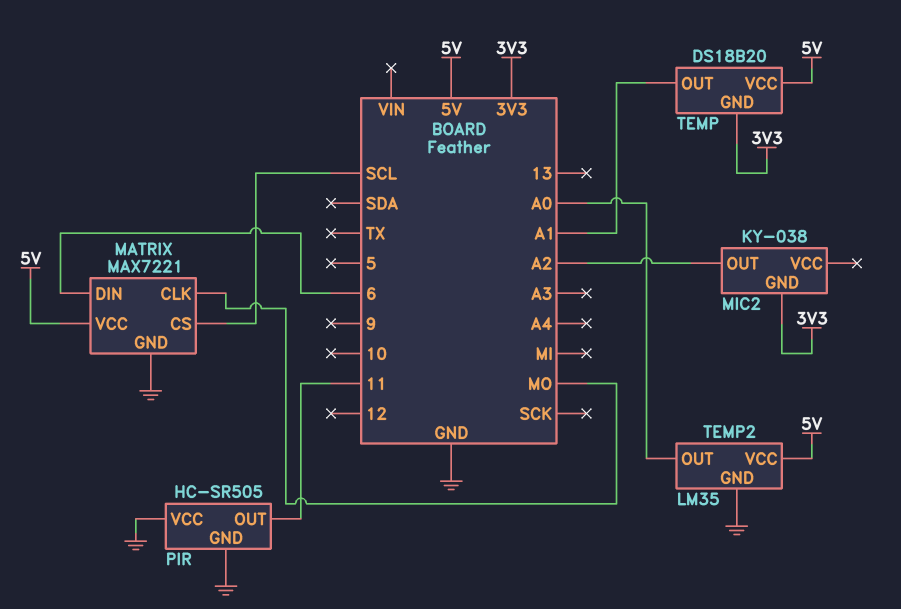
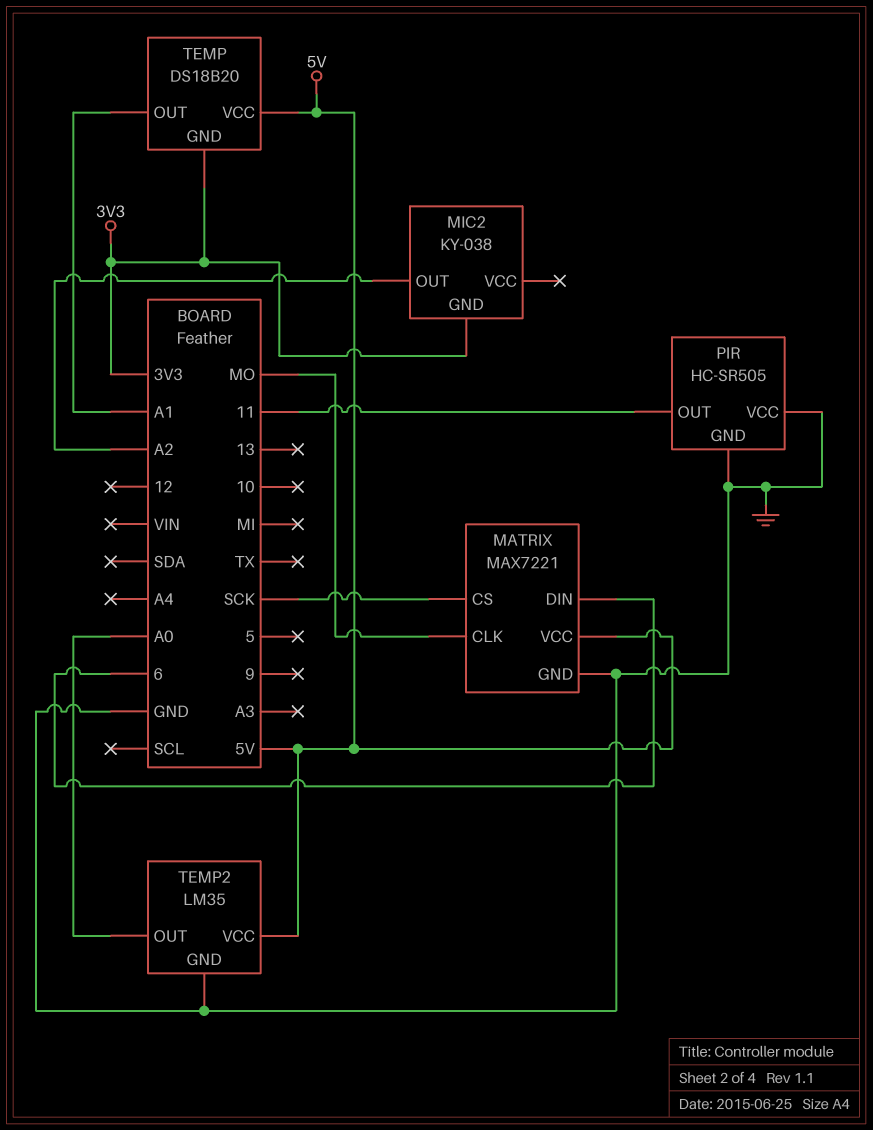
MATRIX pin CS: SCL -> SCK

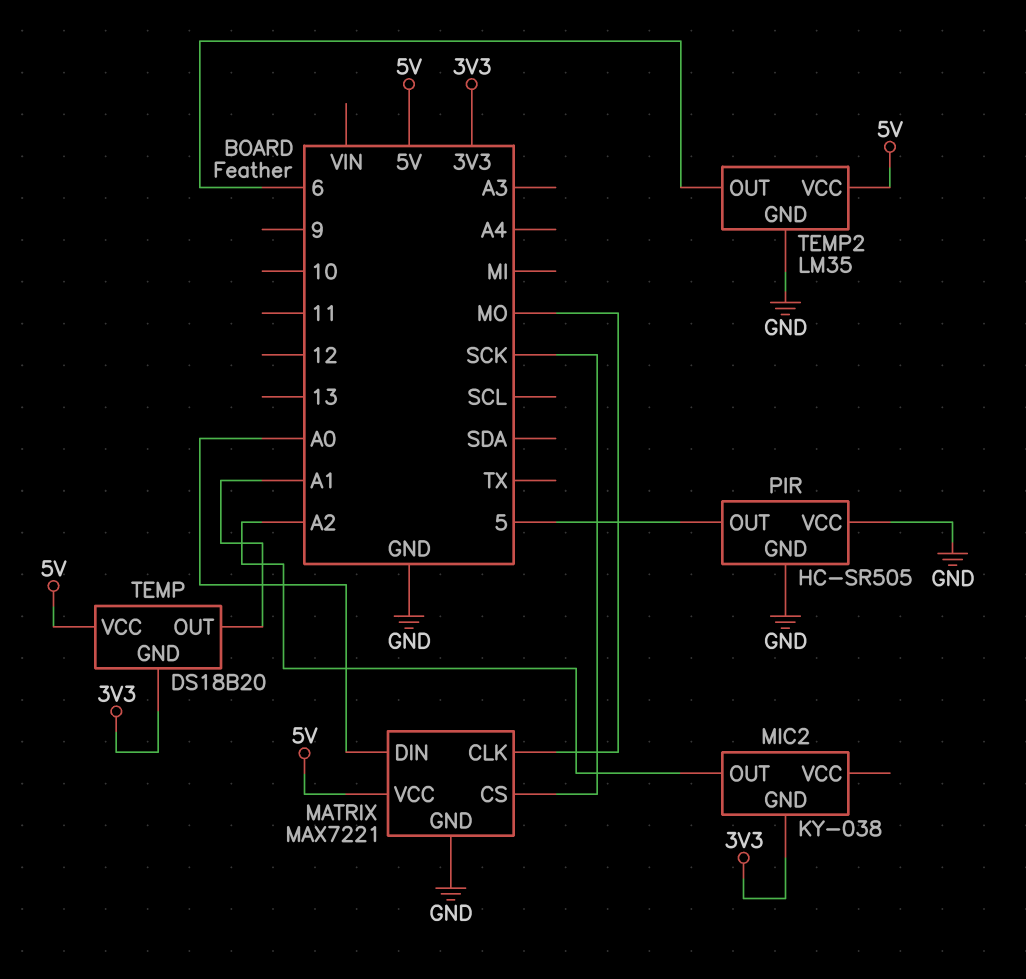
MATRIX pin DIN: 6 -> A0
PIR pin OUT: 11 -> 5
TEMP2 pin OUT: A0 -> 6

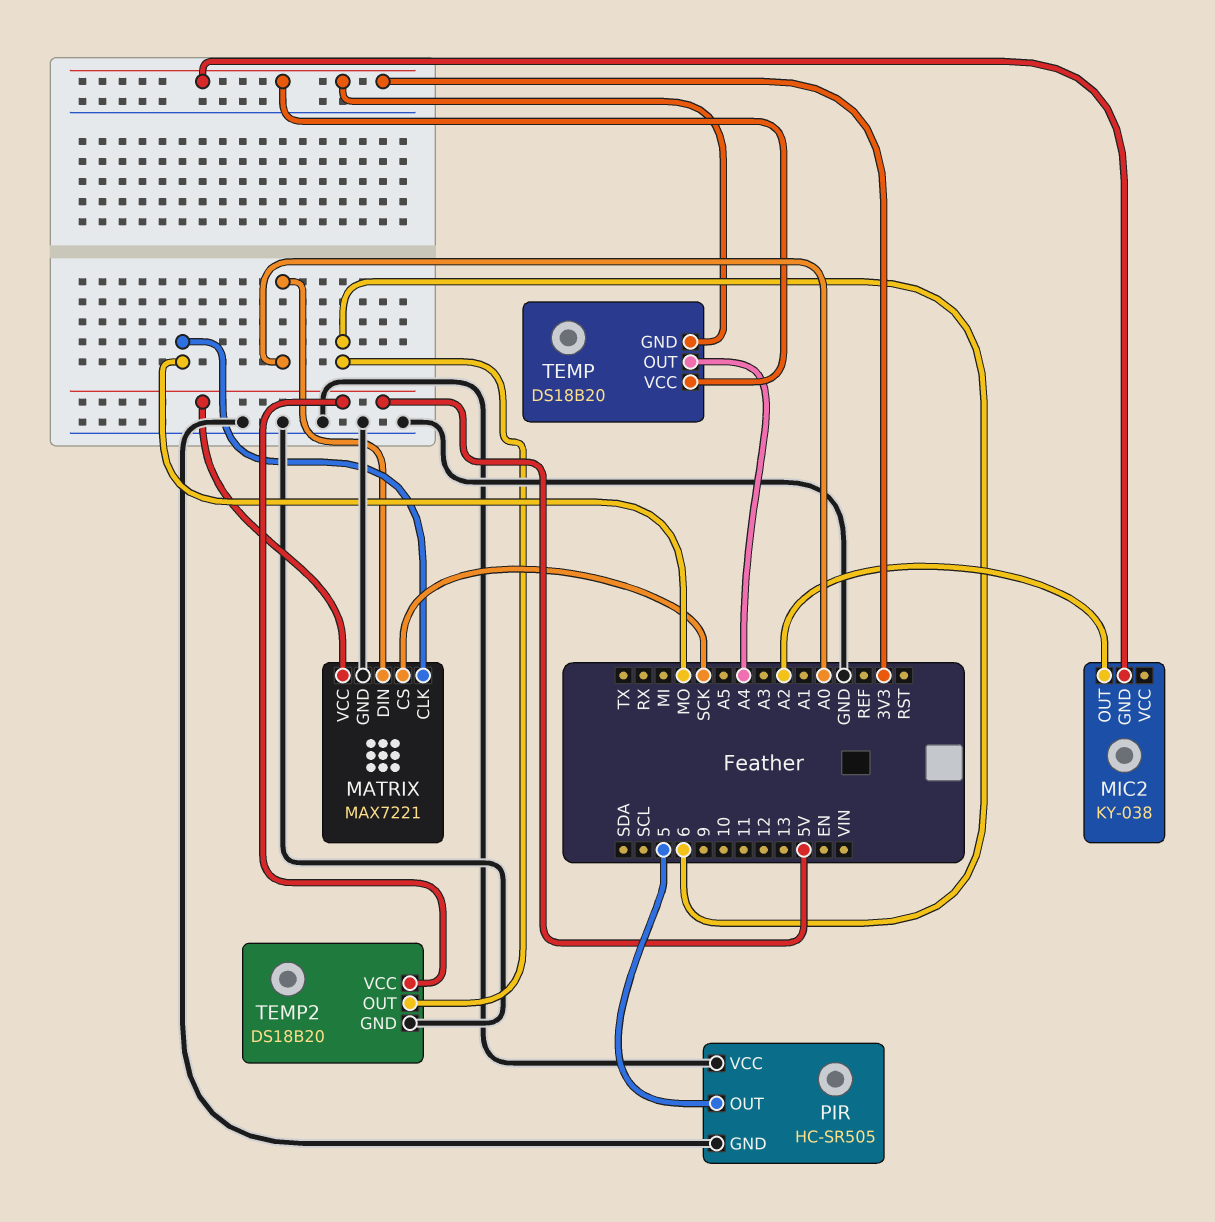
TEMP pin OUT: A1 -> A4
TEMP pin VCC: 5V -> 3V3
TEMP2: LM35 -> DS18B20

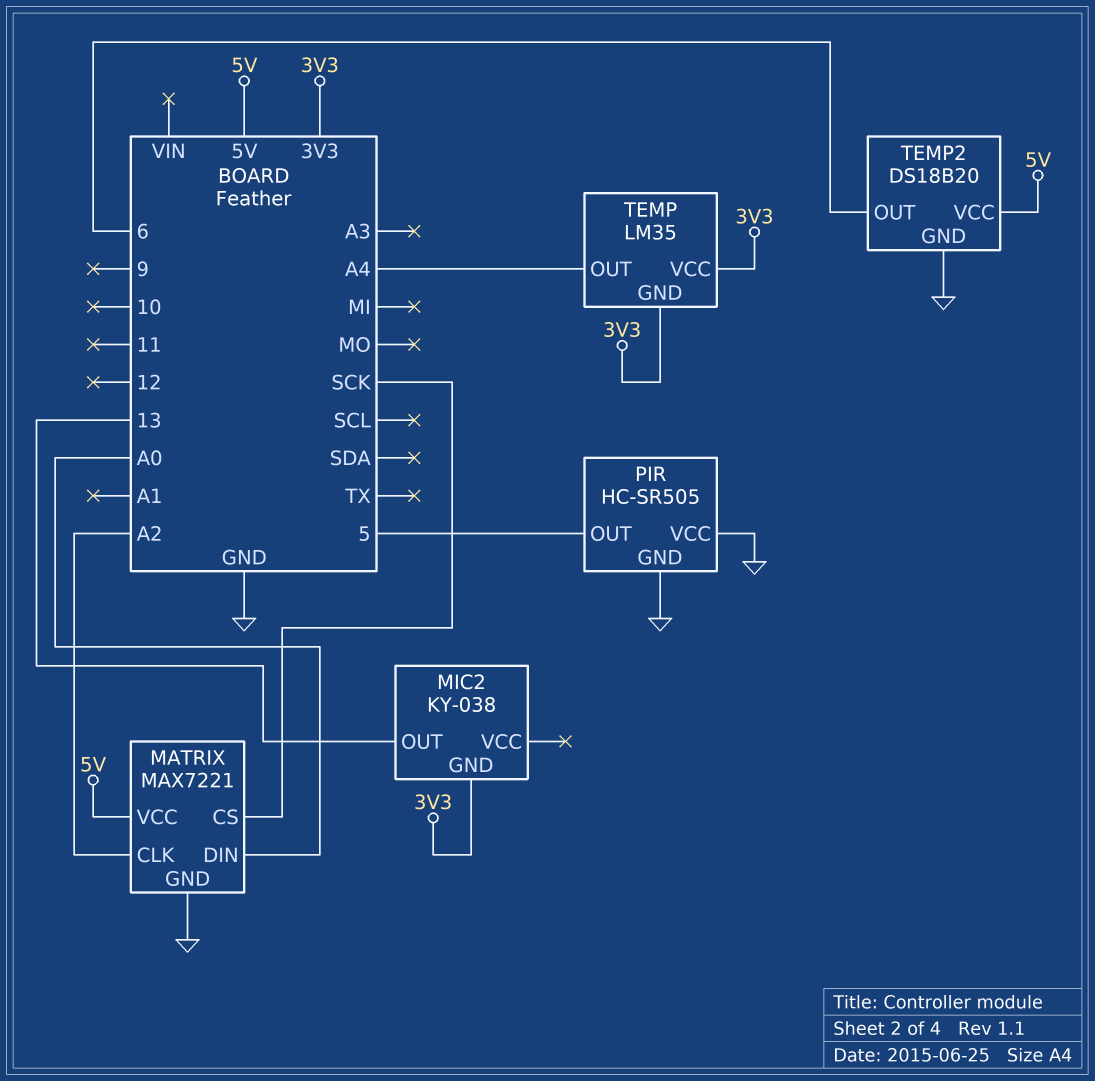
MATRIX pin CLK: MO -> A2
MIC2 pin OUT: A2 -> 13
TEMP: DS18B20 -> LM35

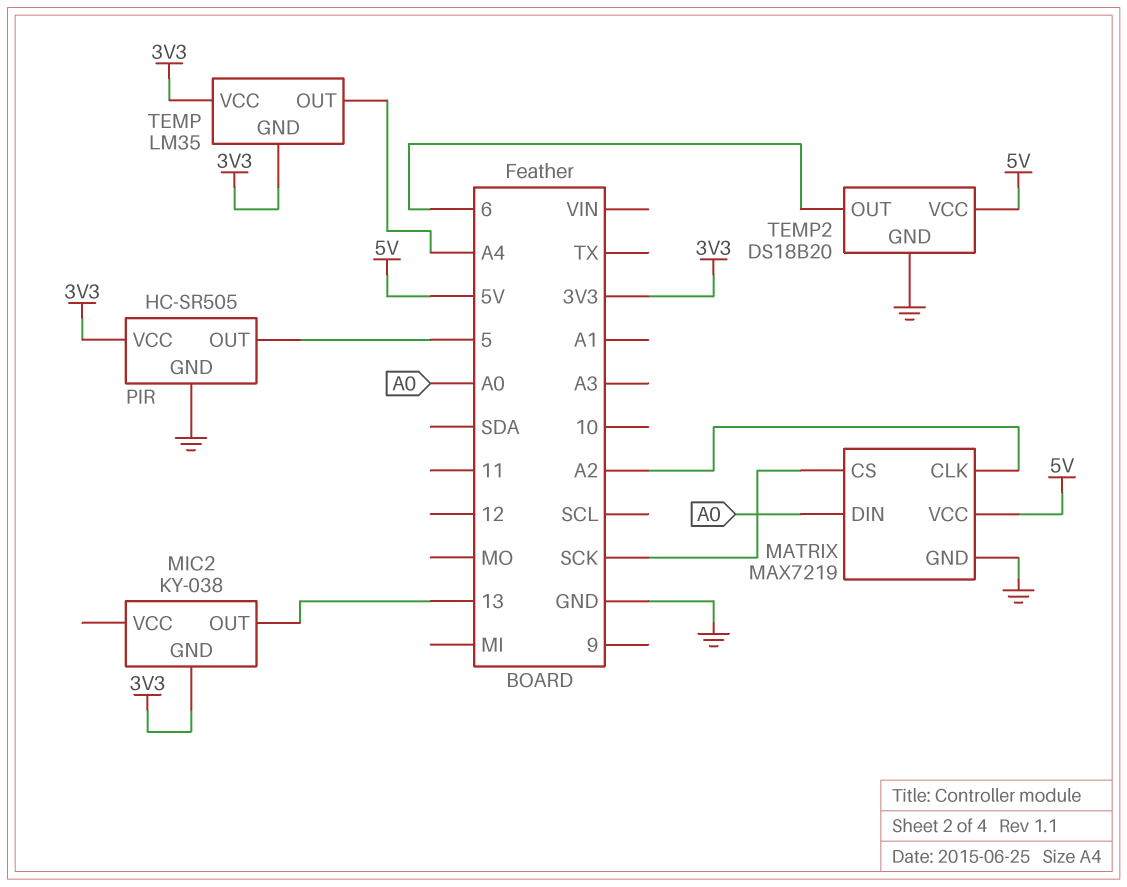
MATRIX: MAX7221 -> MAX7219
PIR pin VCC: GND -> 3V3

